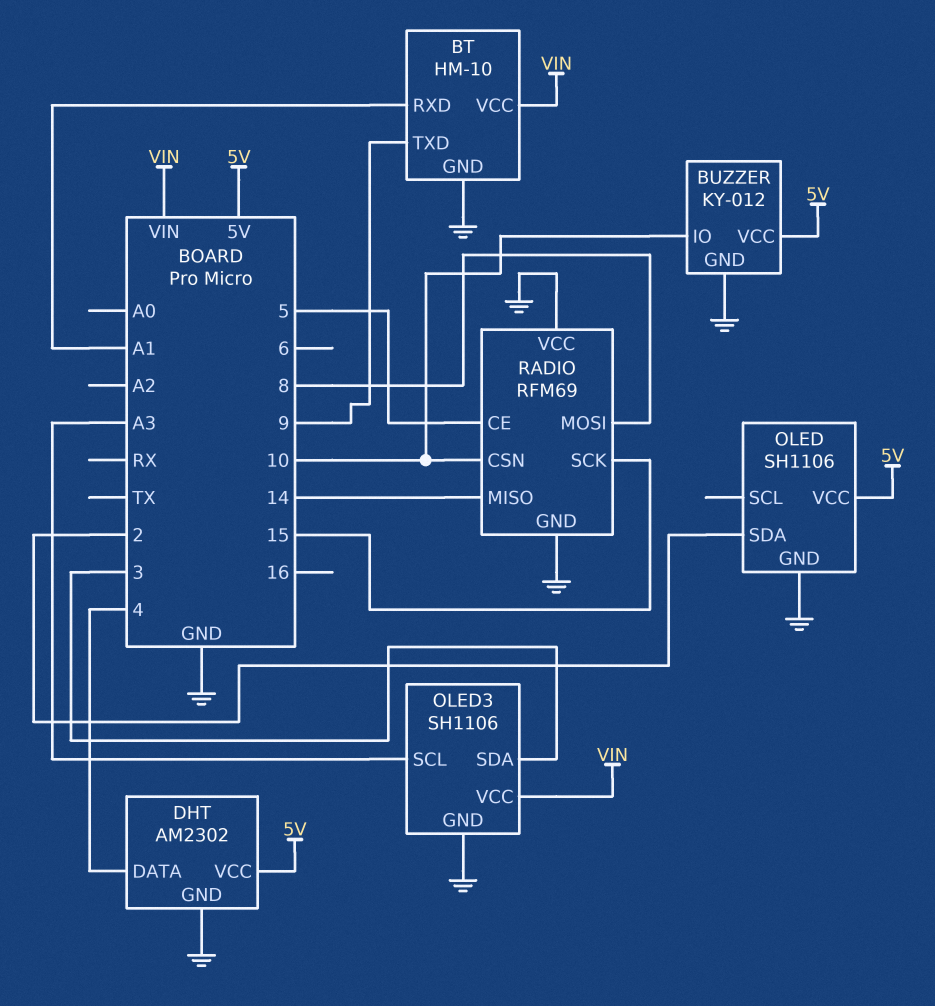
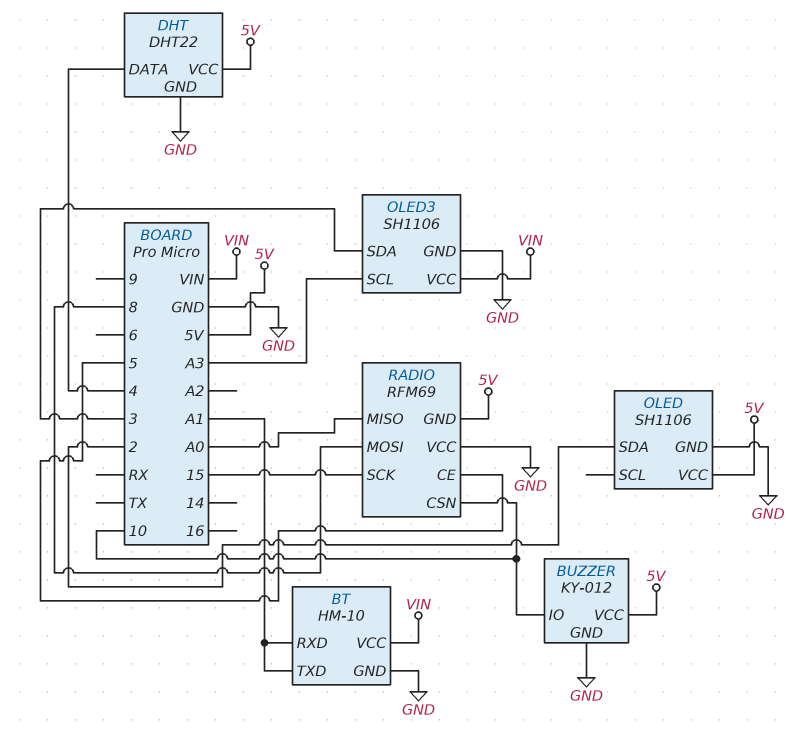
BT pin TXD: 9 -> A1
DHT: AM2302 -> DHT22
RADIO pin GND: GND -> 5V
RADIO pin MISO: 14 -> A0

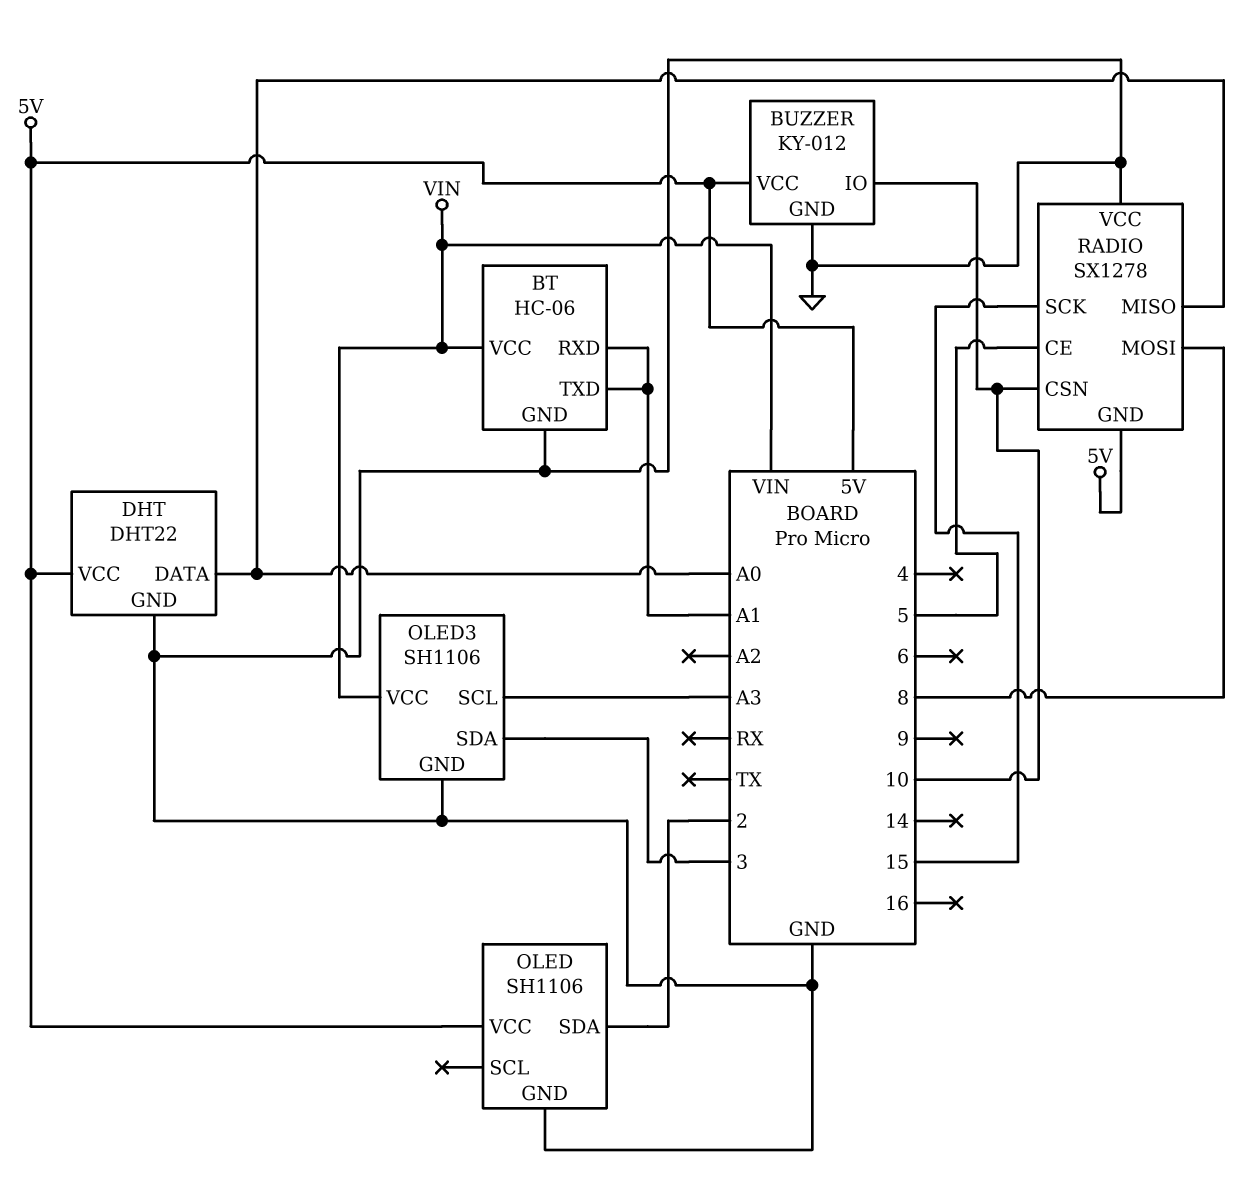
BT: HM-10 -> HC-06
DHT pin DATA: 4 -> A0
RADIO: RFM69 -> SX1278

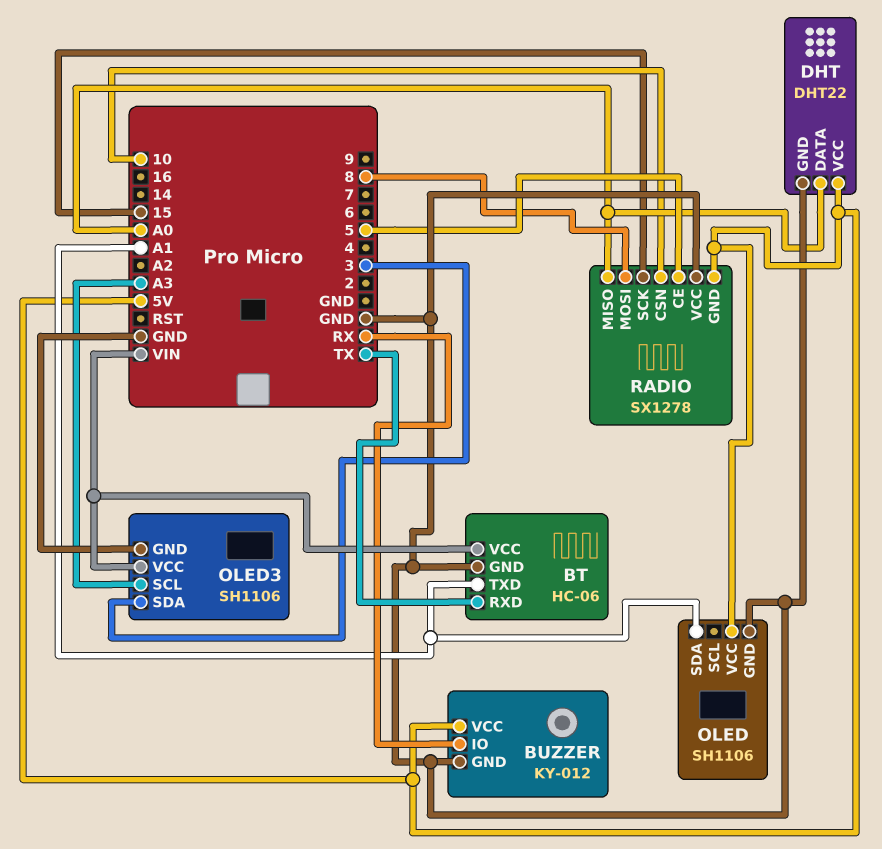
BT pin RXD: A1 -> TX
BUZZER pin IO: 10 -> RX
OLED pin SDA: 2 -> A1

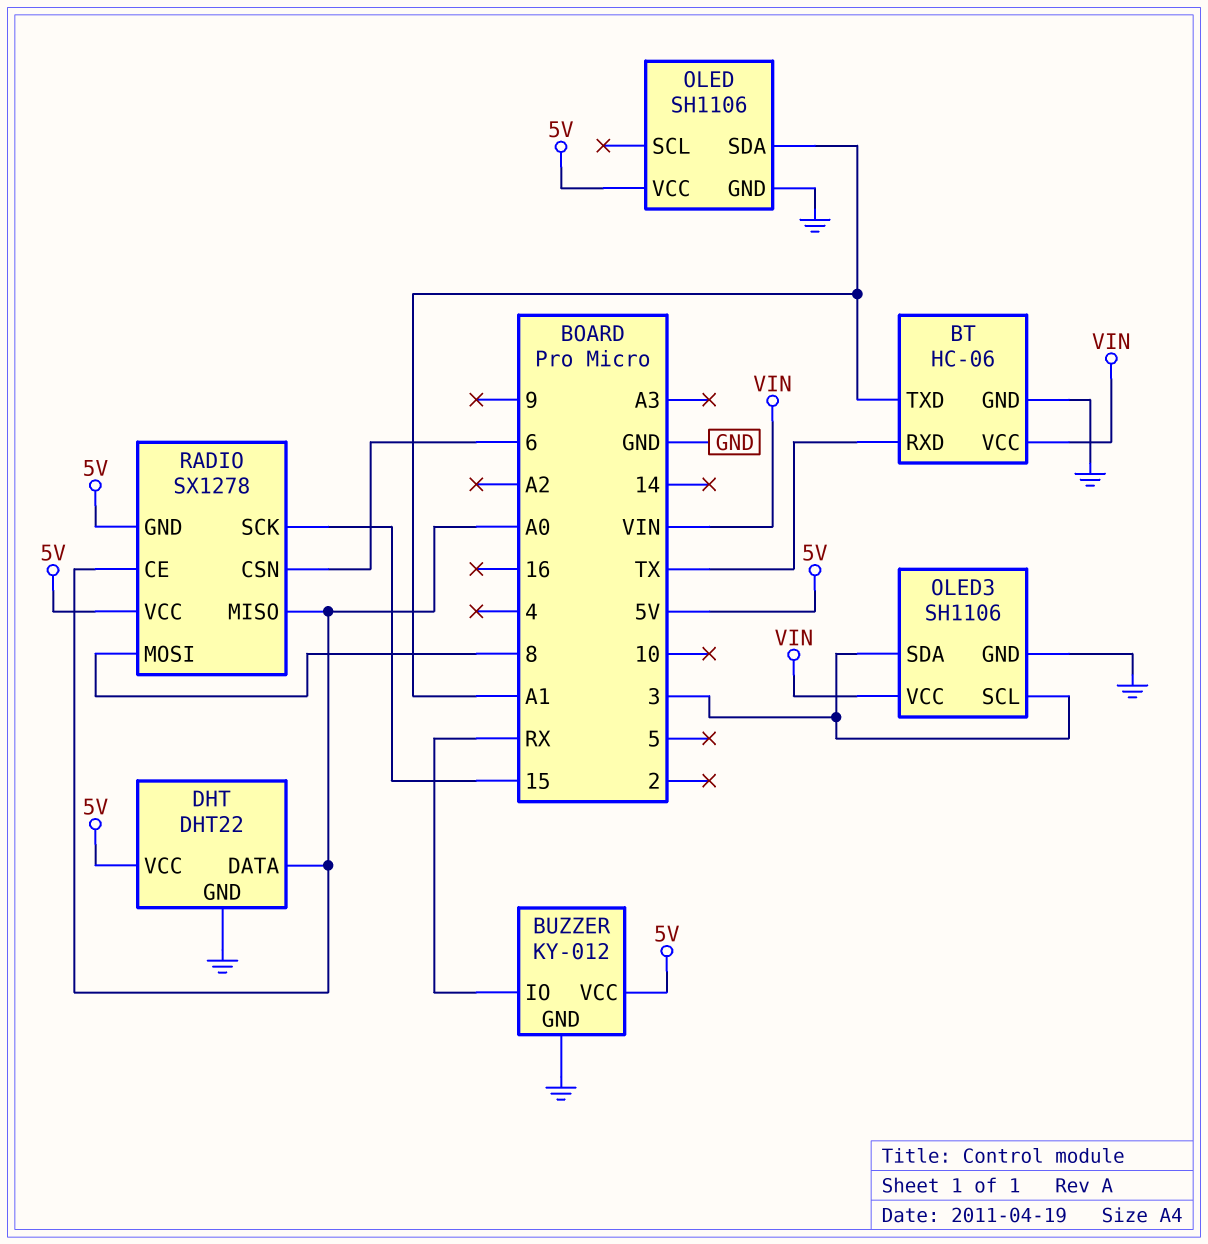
OLED3 pin SCL: A3 -> 3
RADIO pin CE: 5 -> A0
RADIO pin CSN: 10 -> 6
RADIO pin VCC: GND -> 5V

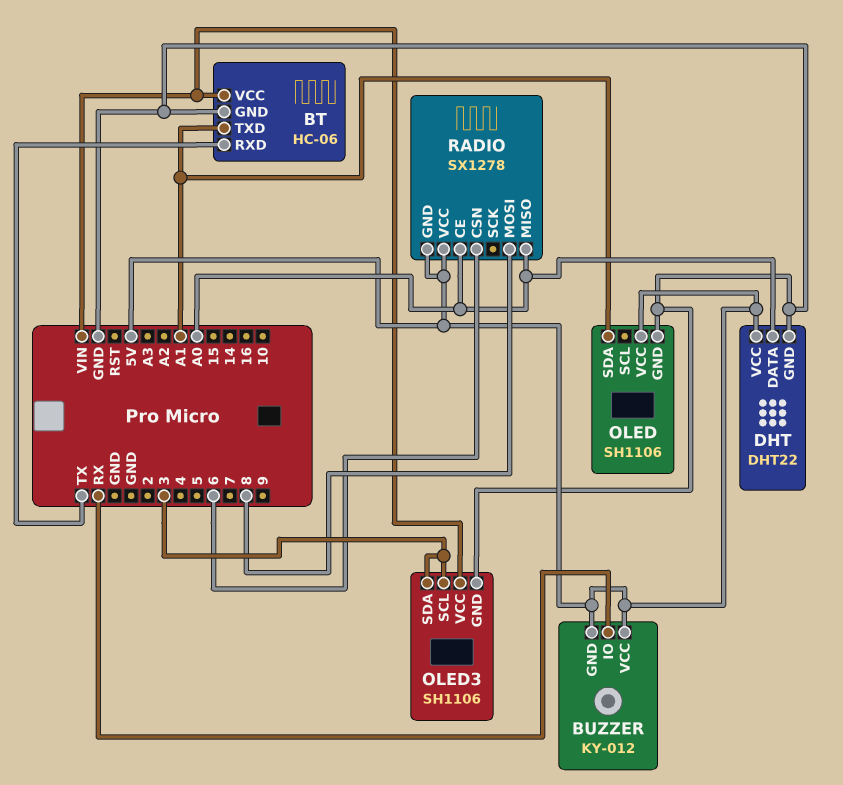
BUZZER pin GND: GND -> 5V
RADIO pin SCK: 15 -> none

